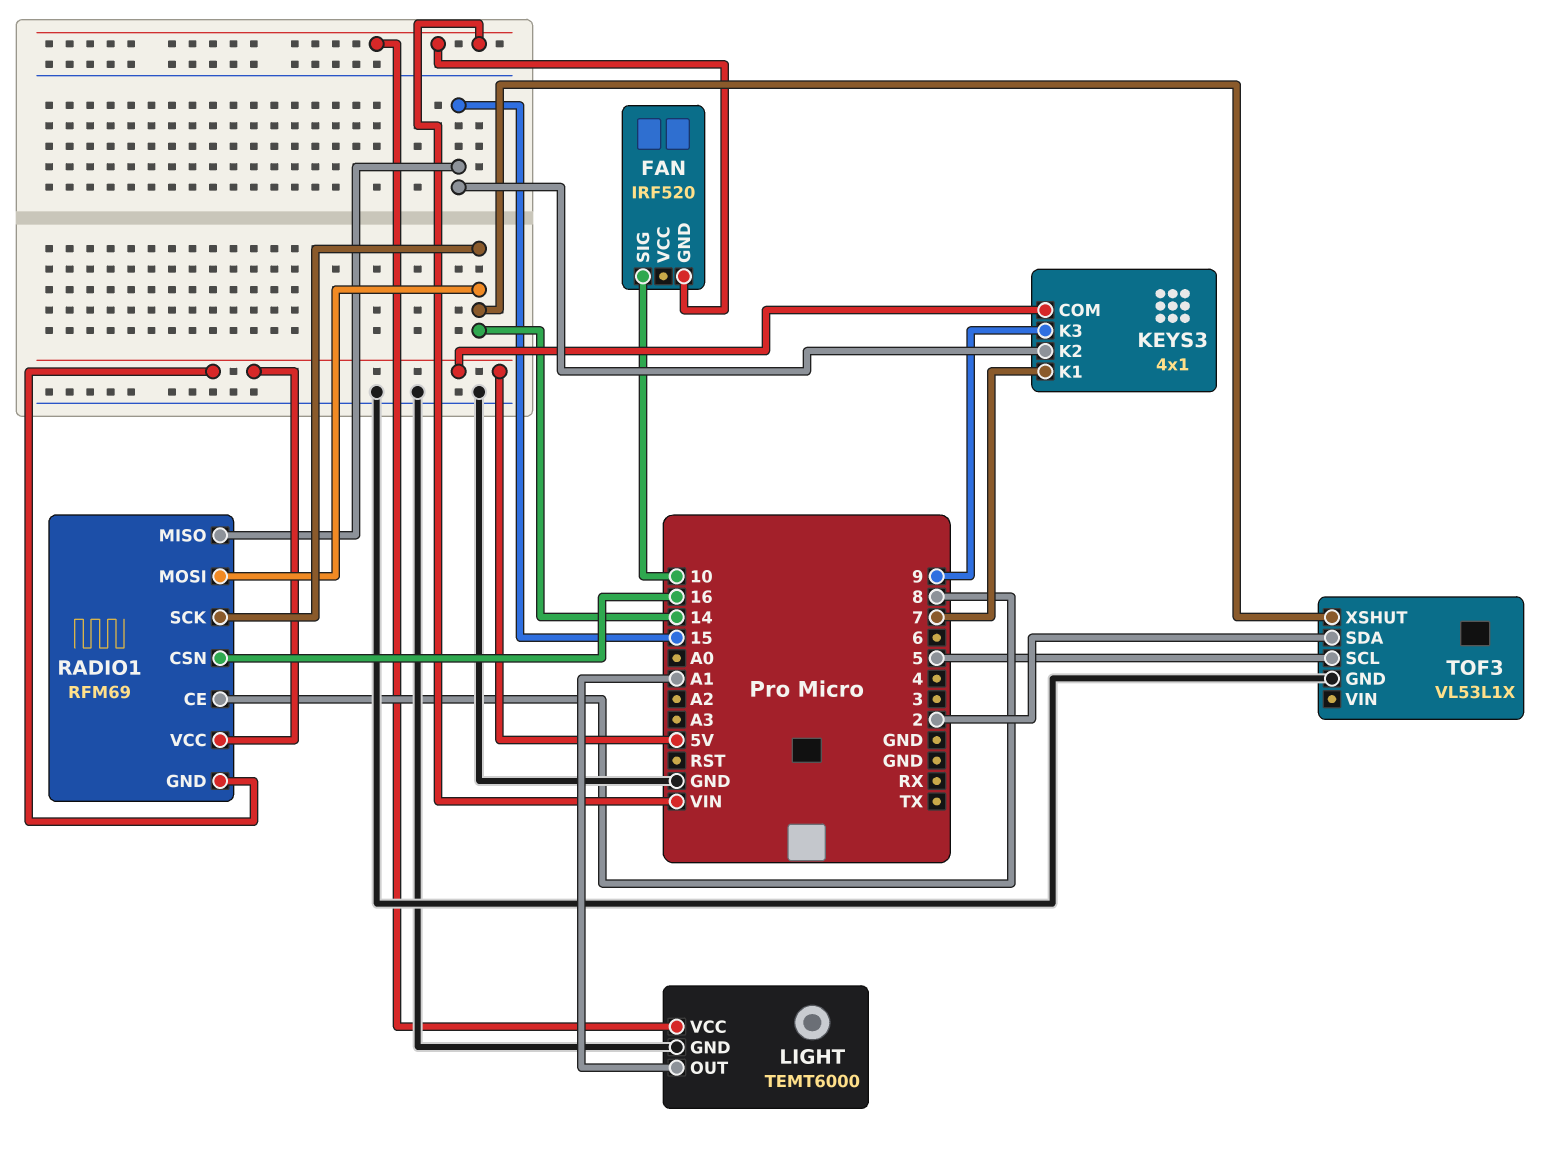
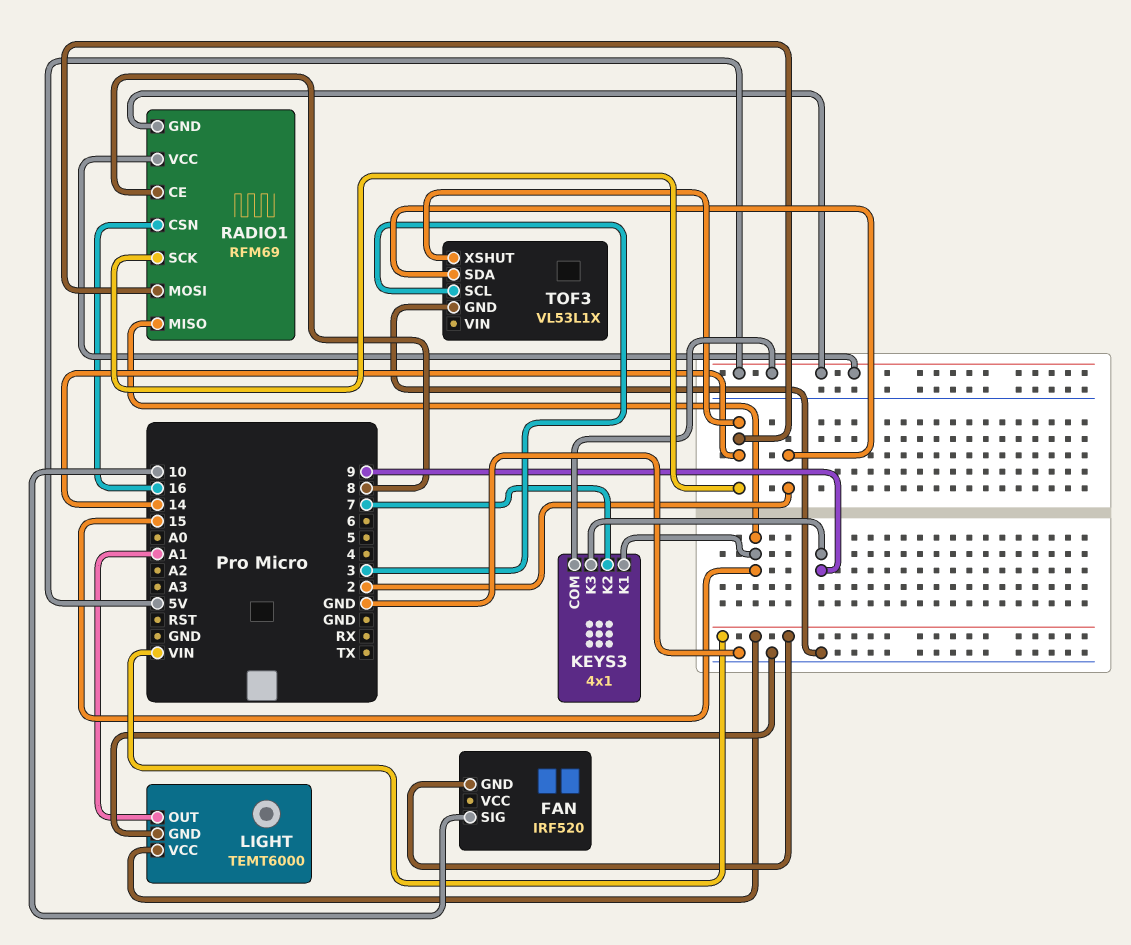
KEYS3 pin K1: 7 -> 15
KEYS3 pin K2: 15 -> 7
TOF3 pin SCL: 5 -> 3

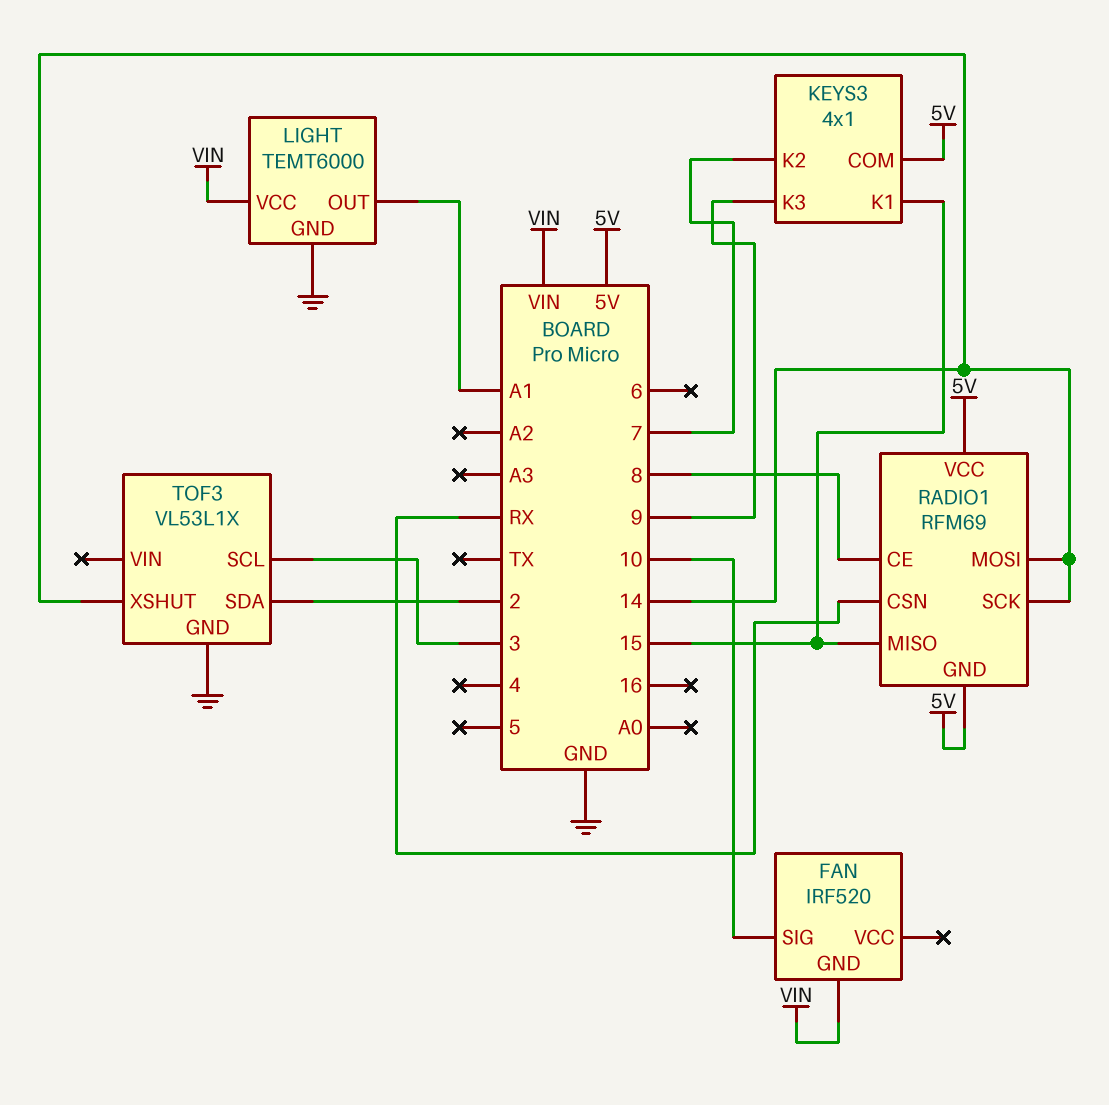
RADIO1 pin CSN: 16 -> RX

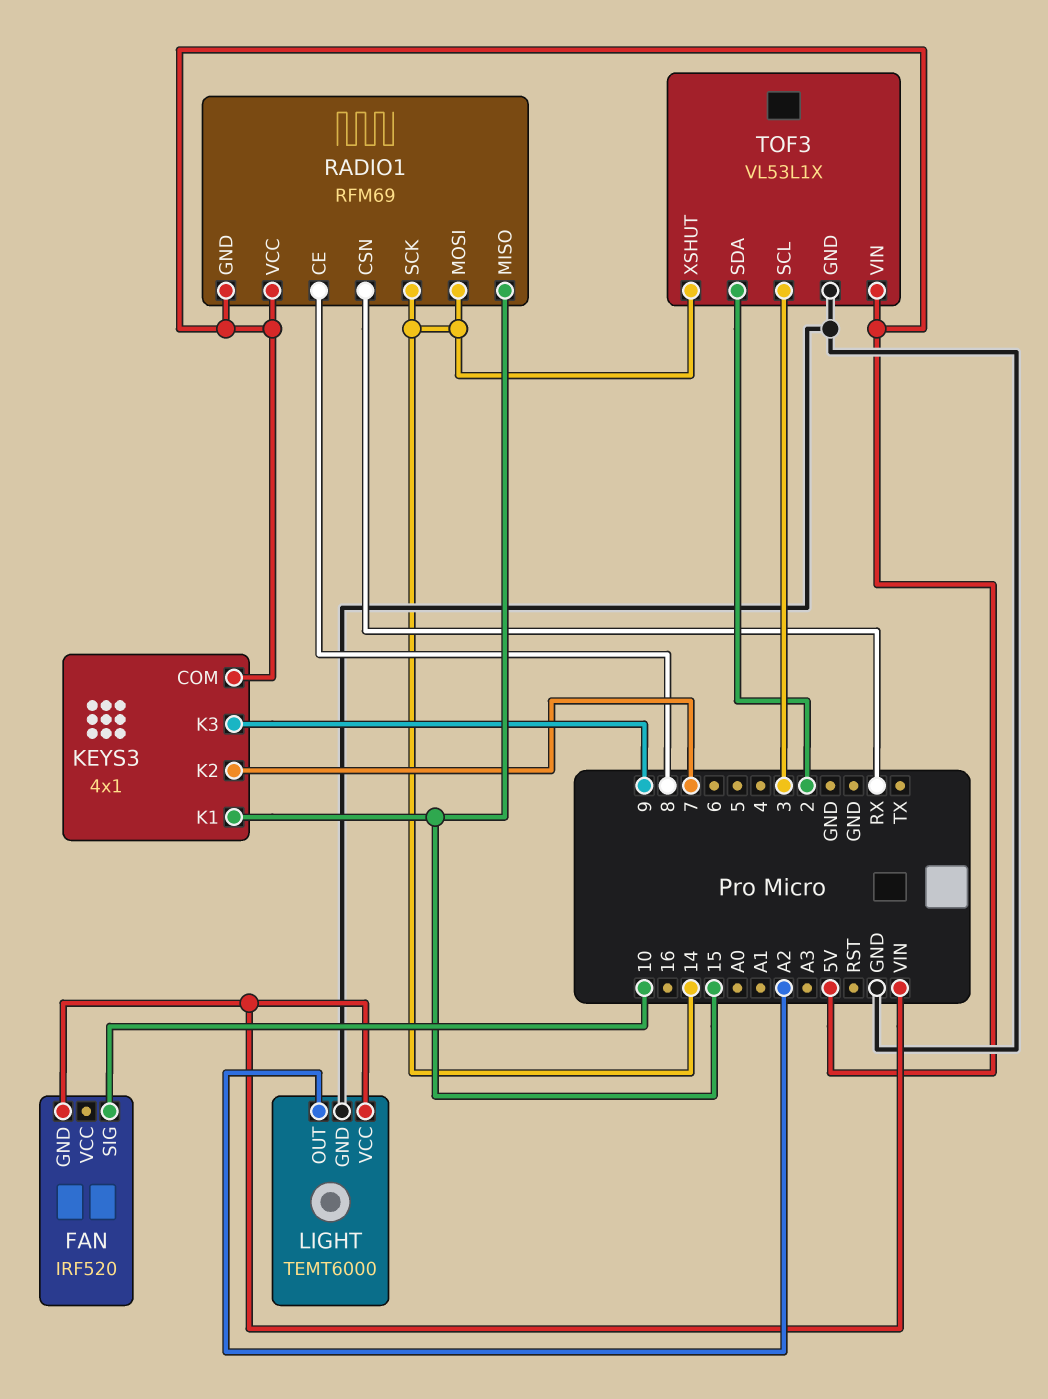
LIGHT pin OUT: A1 -> A2
TOF3 pin VIN: none -> 5V

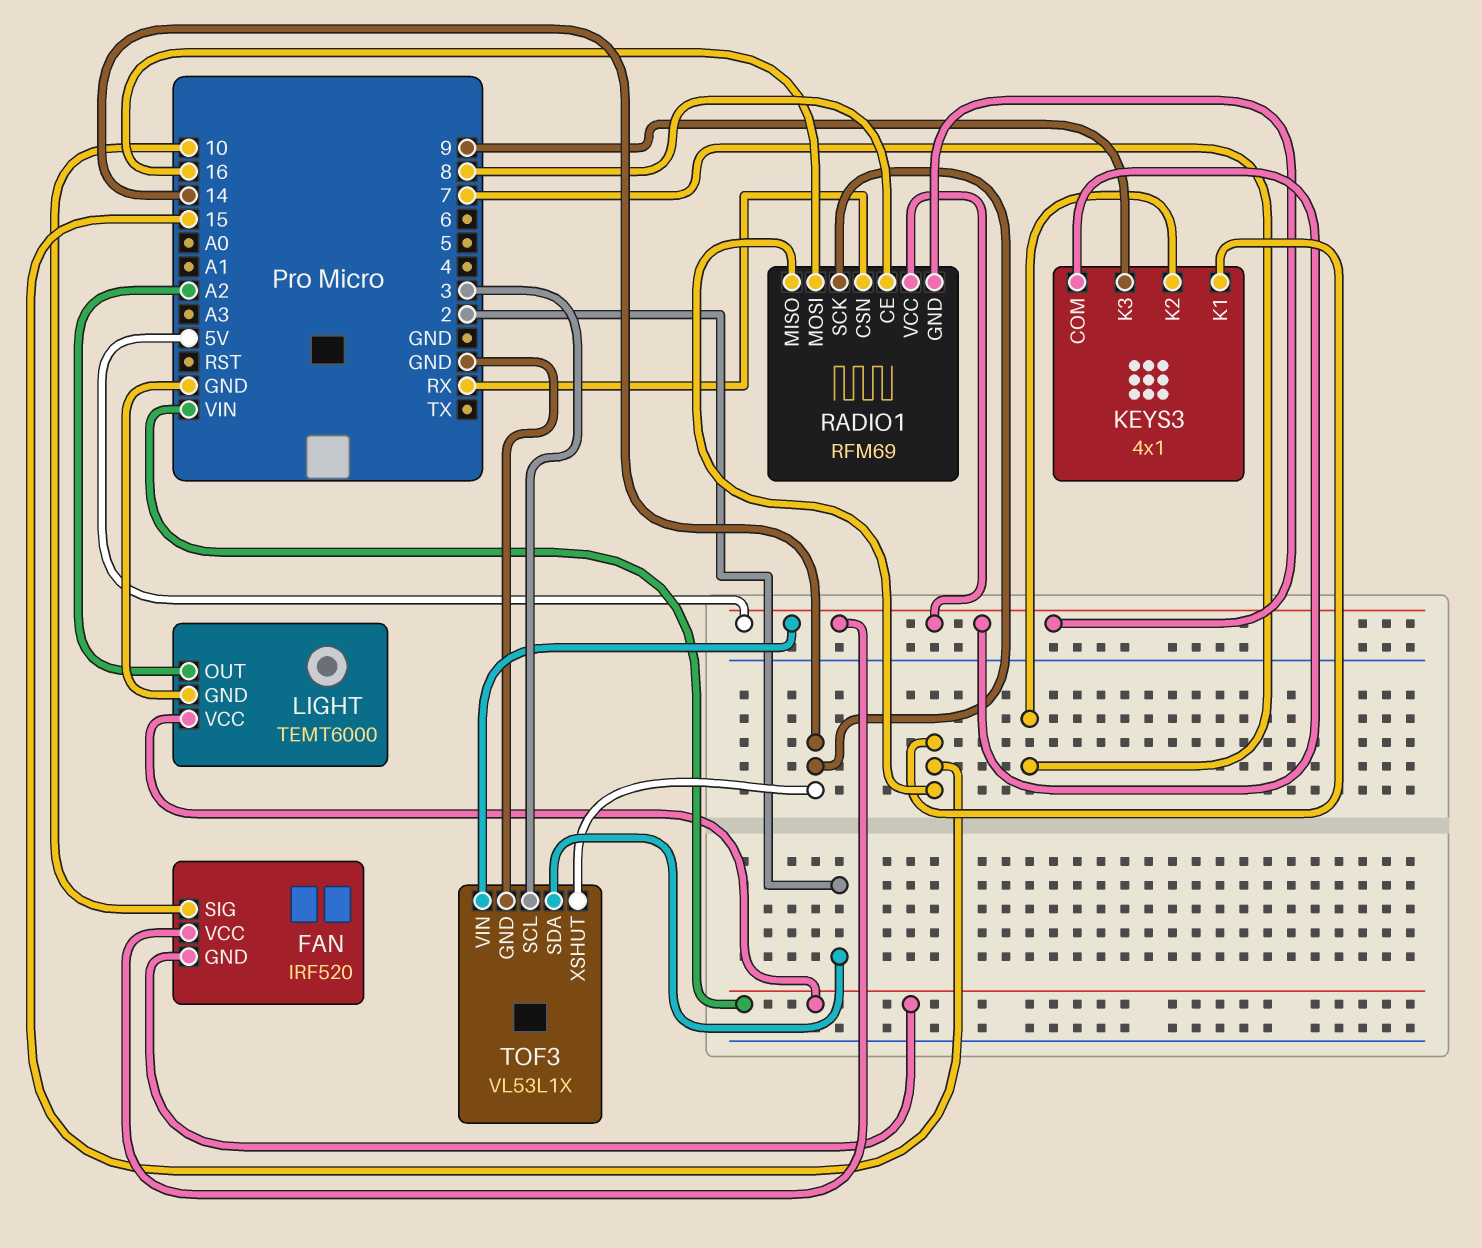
FAN pin VCC: none -> 5V
RADIO1 pin MOSI: 14 -> 16

